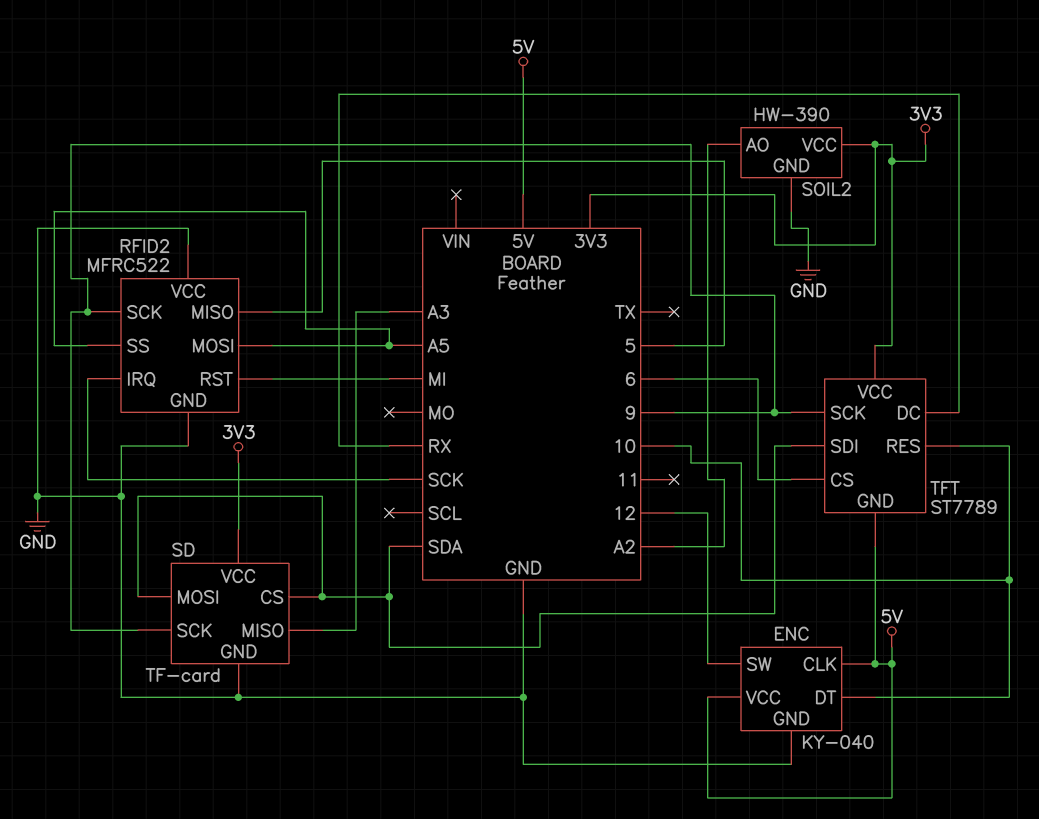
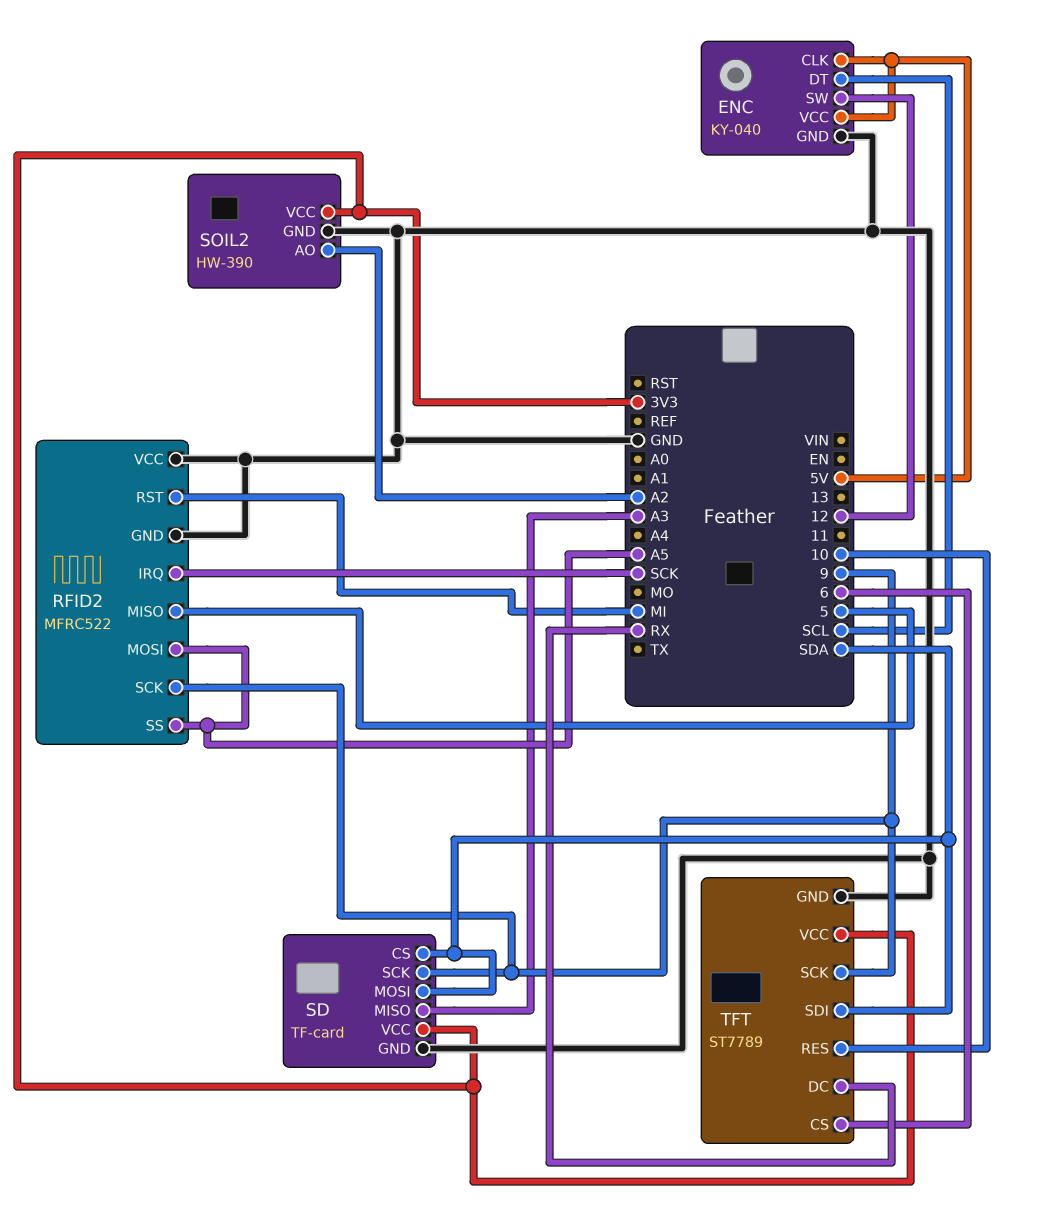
ENC pin DT: 10 -> SCL
TFT pin GND: 5V -> GND

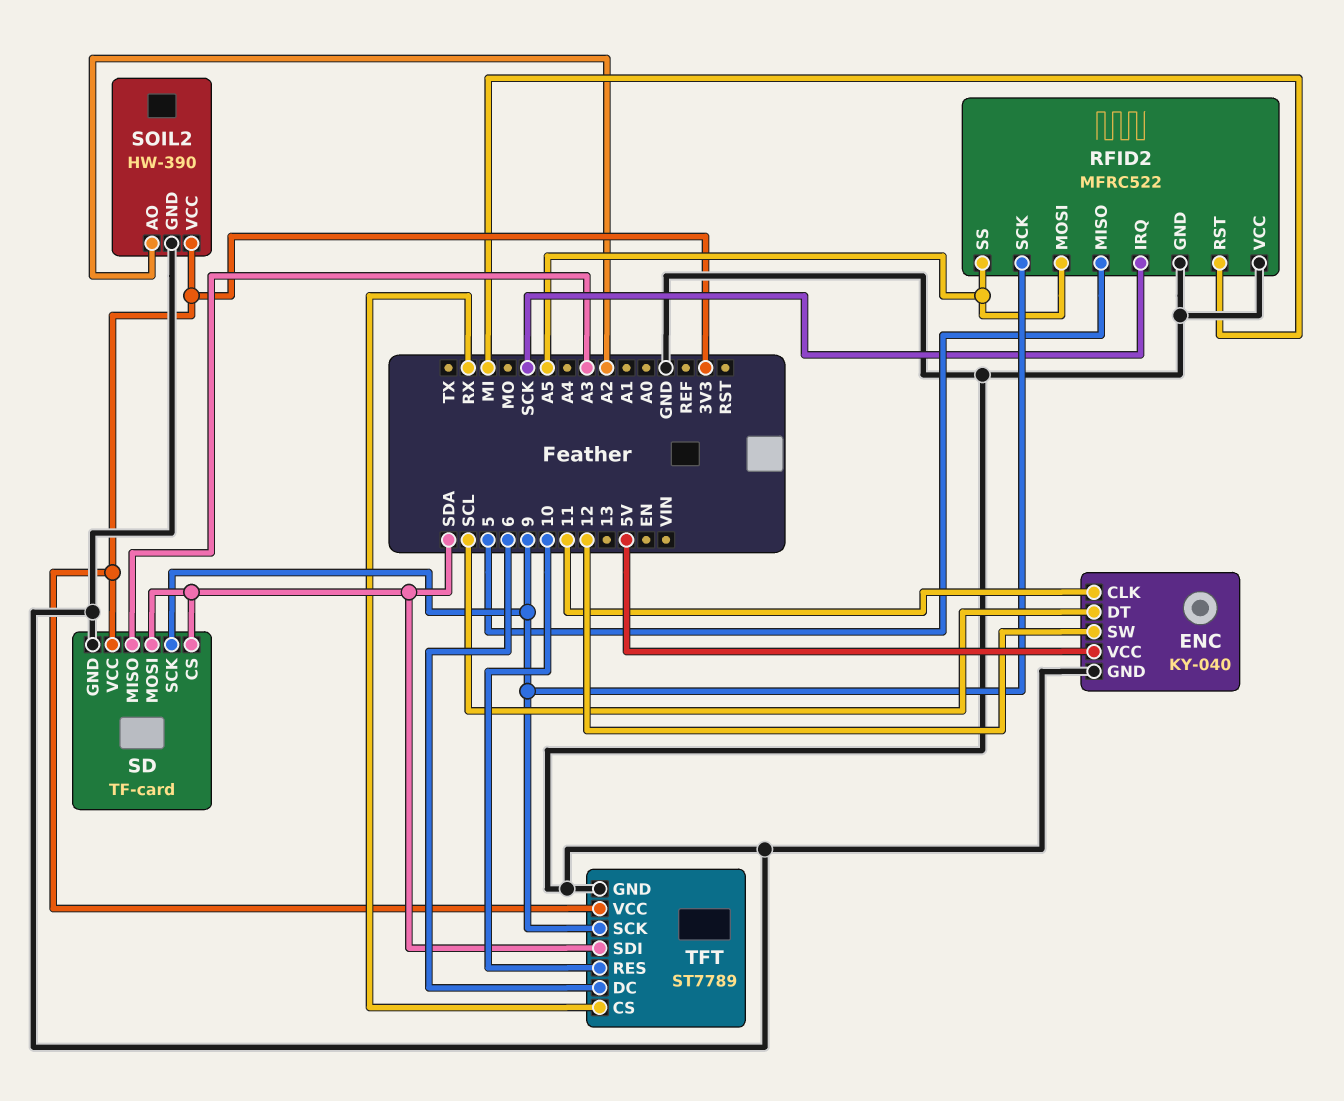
ENC pin CLK: 5V -> 11
TFT pin CS: 6 -> RX
TFT pin DC: RX -> 6

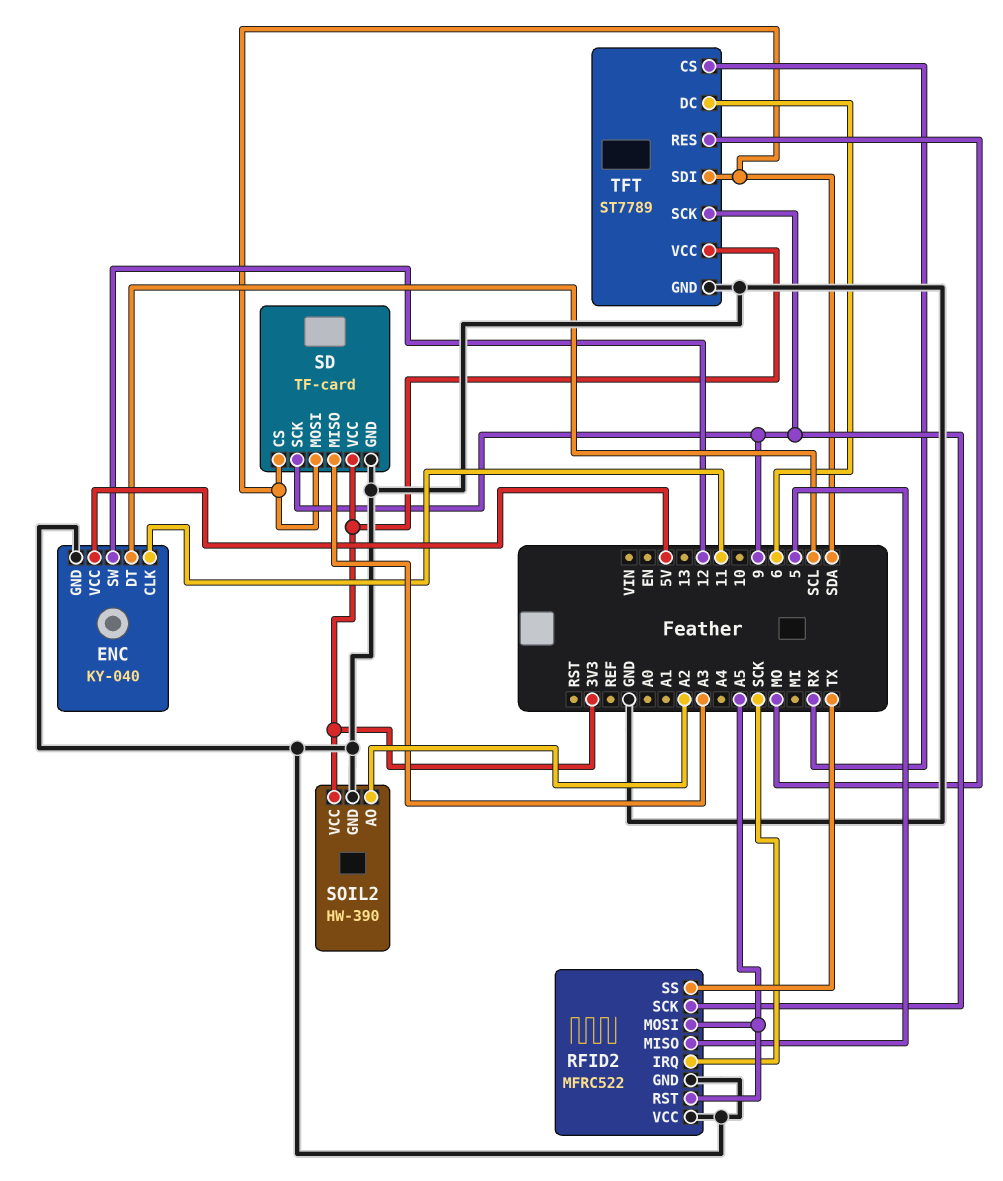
RFID2 pin RST: MI -> A5
RFID2 pin SS: A5 -> TX
TFT pin RES: 10 -> MO

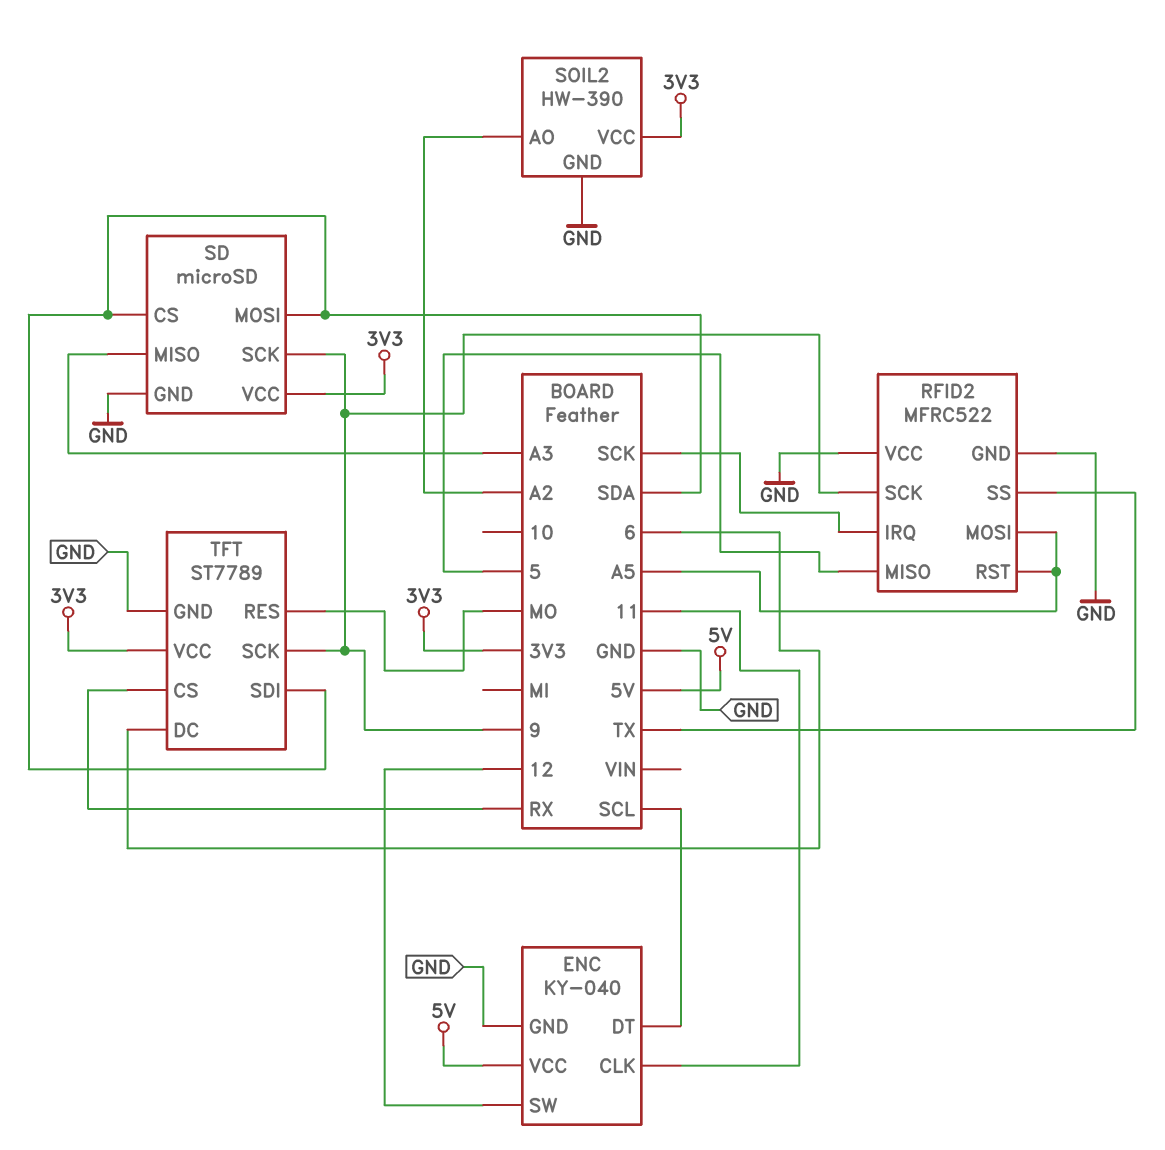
SD: TF-card -> microSD

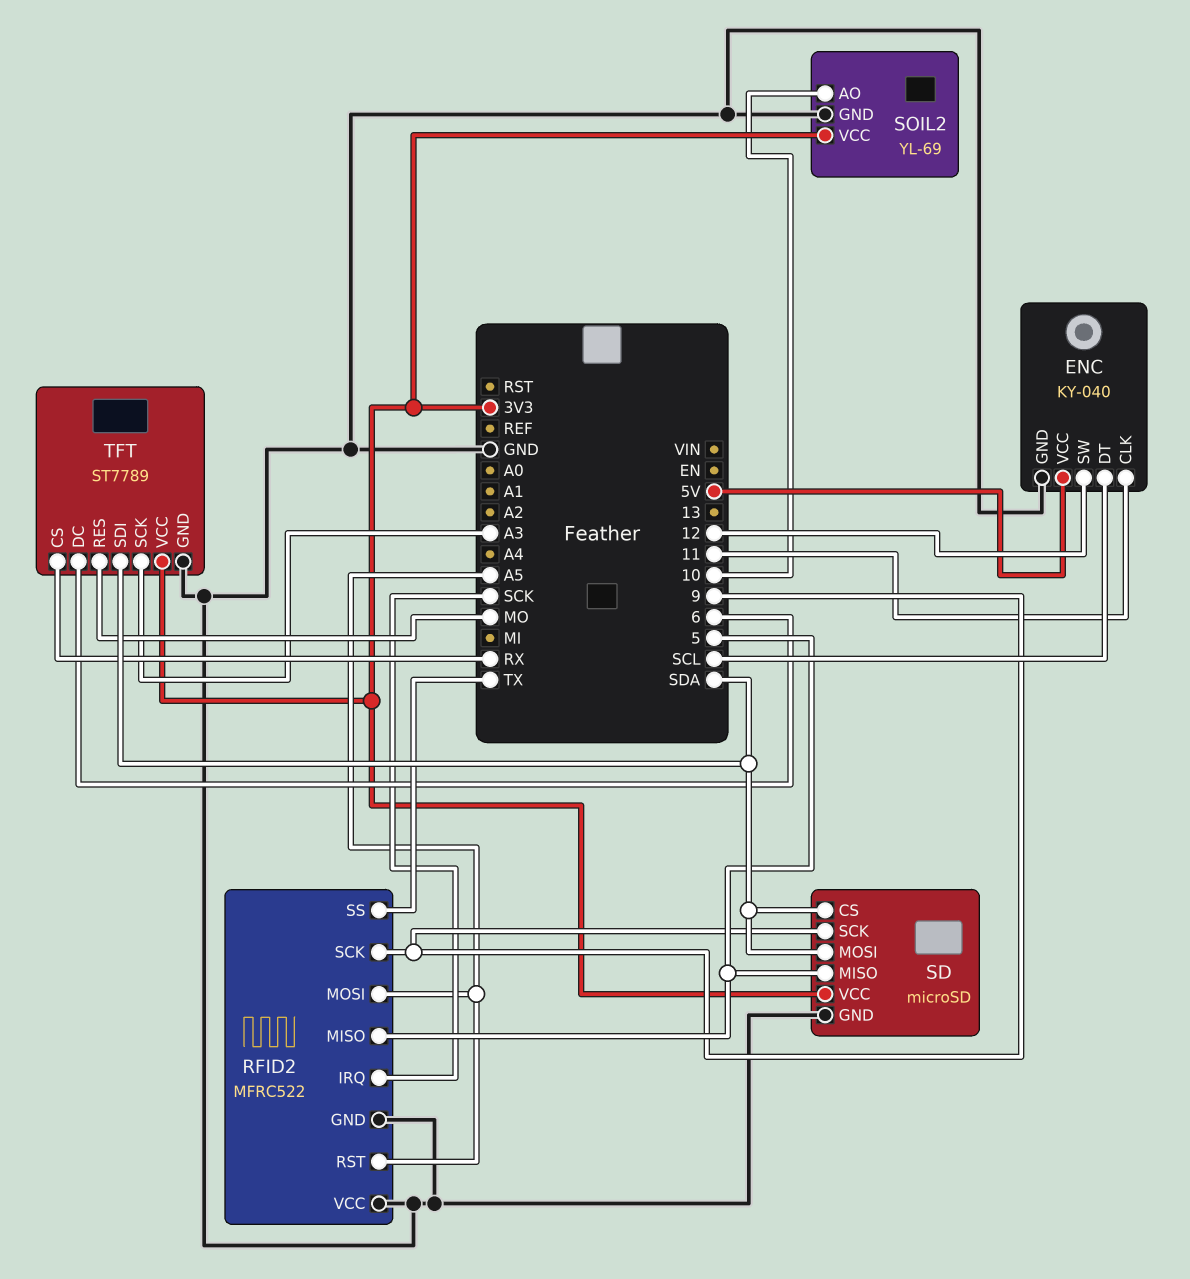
SD pin MISO: A3 -> 5
SOIL2: HW-390 -> YL-69
SOIL2 pin AO: A2 -> 10
TFT pin SCK: 9 -> A3

